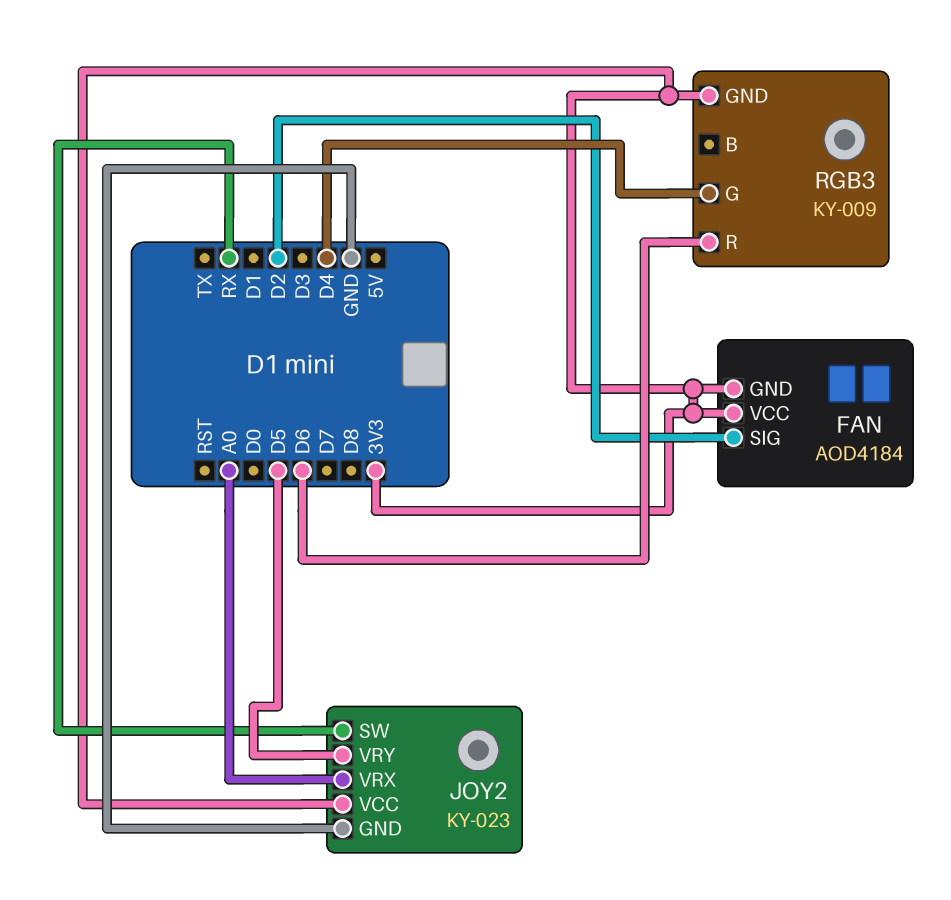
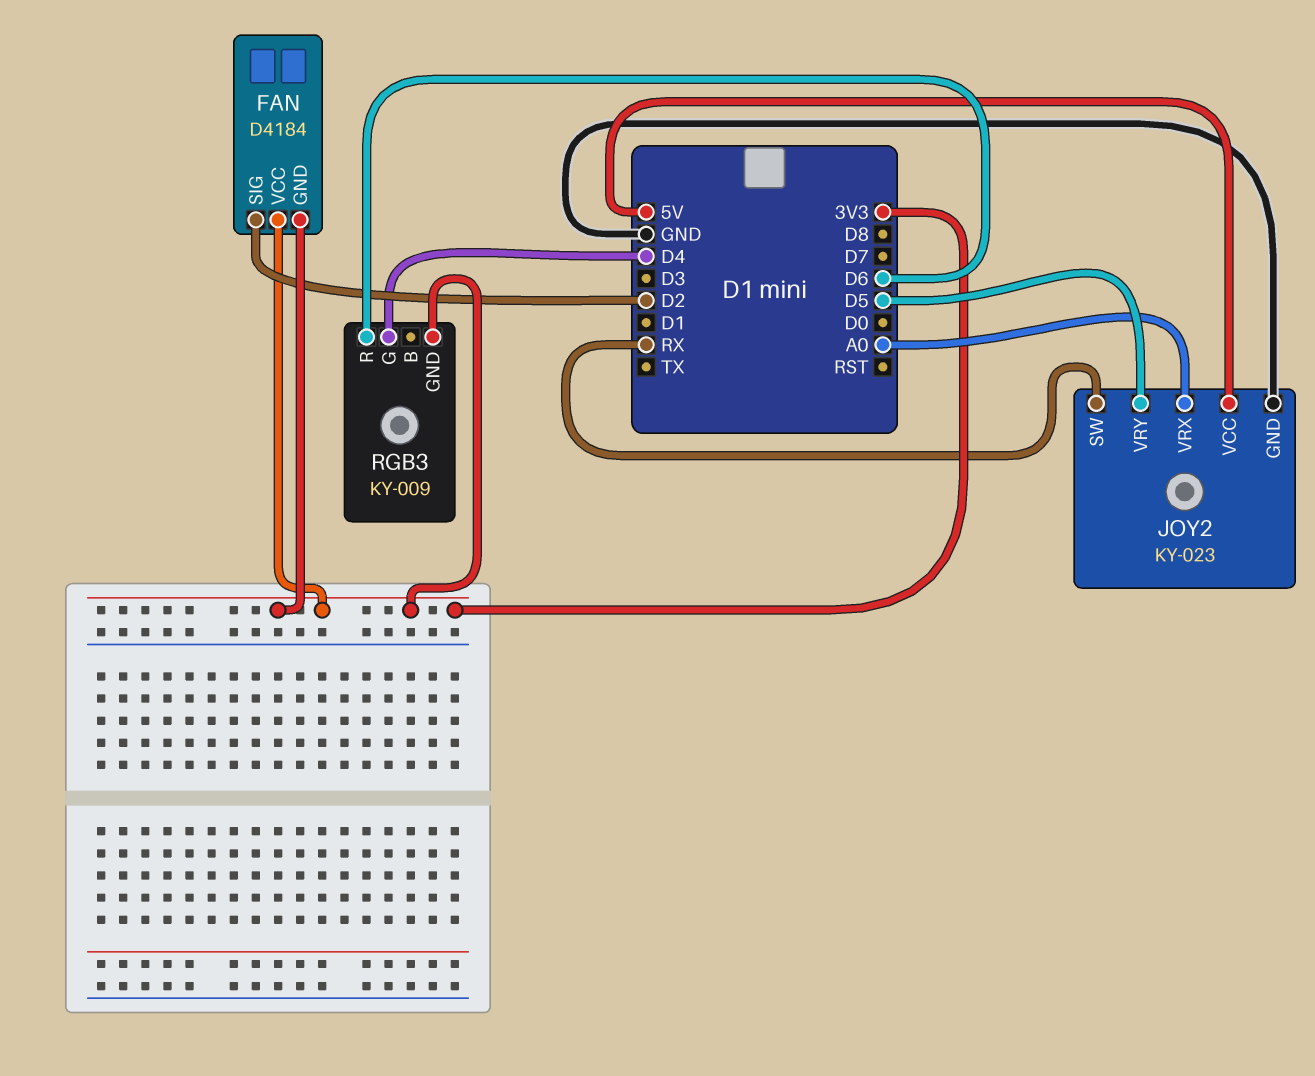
FAN: AOD4184 -> D4184
JOY2 pin VCC: 3V3 -> 5V

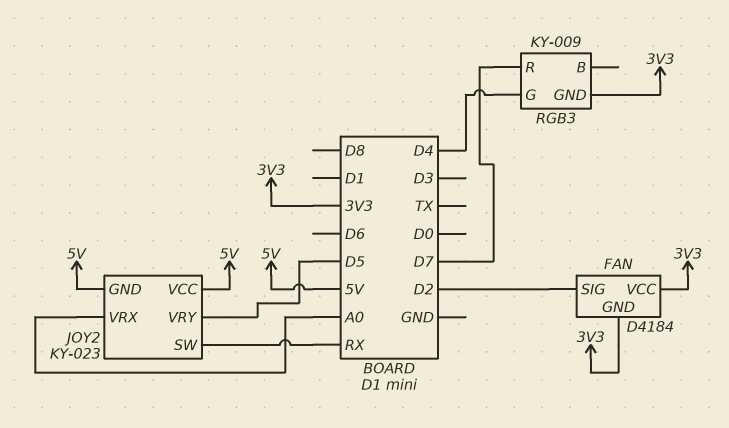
JOY2 pin GND: GND -> 5V
RGB3 pin R: D6 -> D7

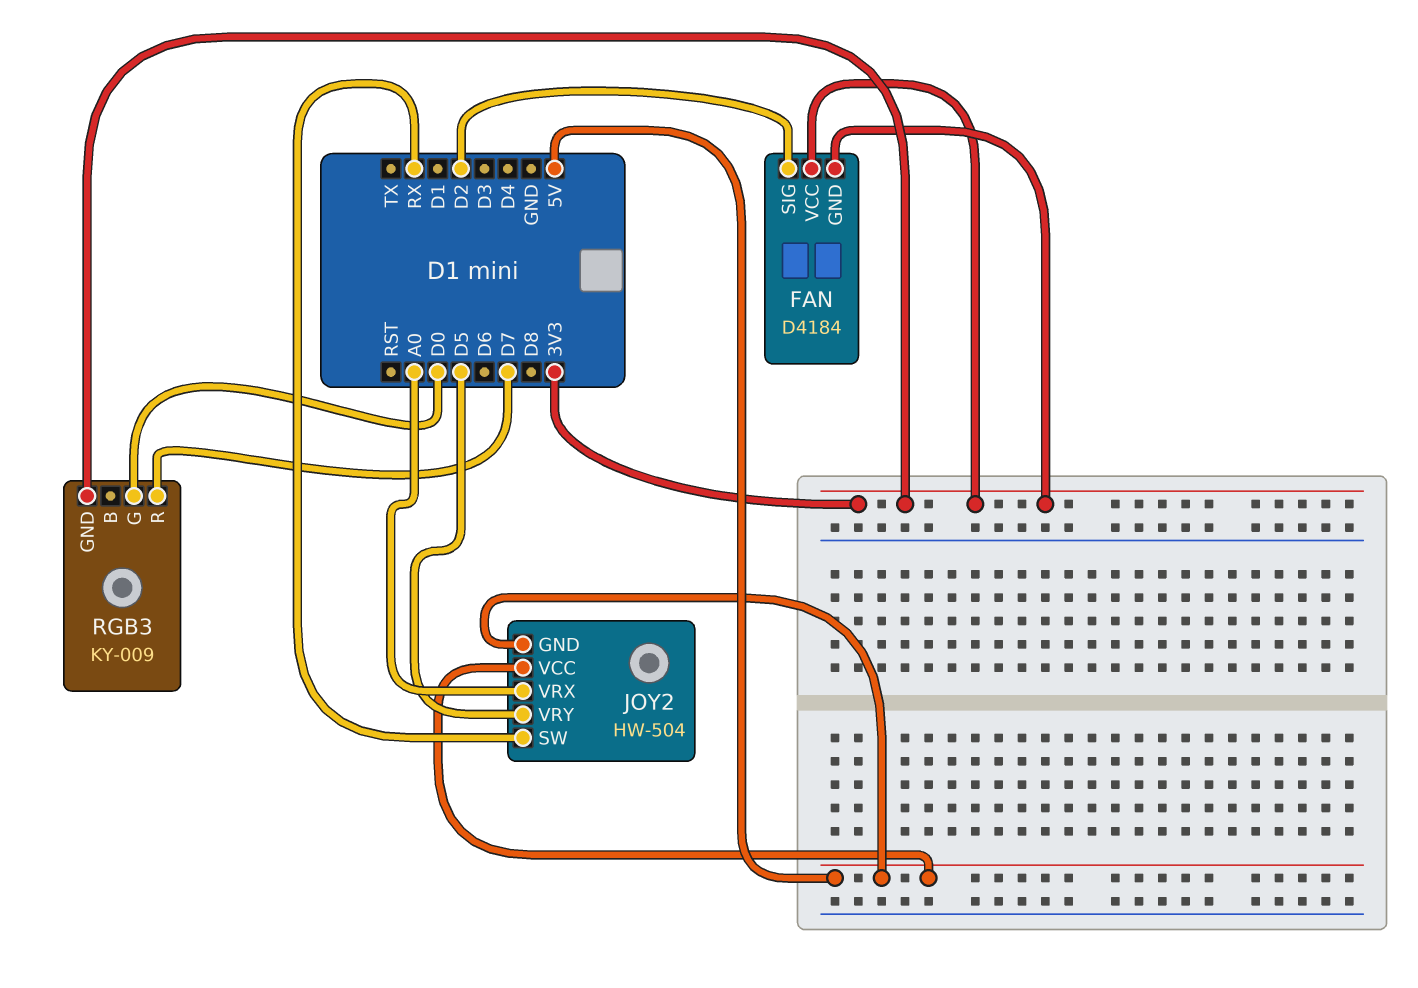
JOY2: KY-023 -> HW-504
RGB3 pin G: D4 -> D0

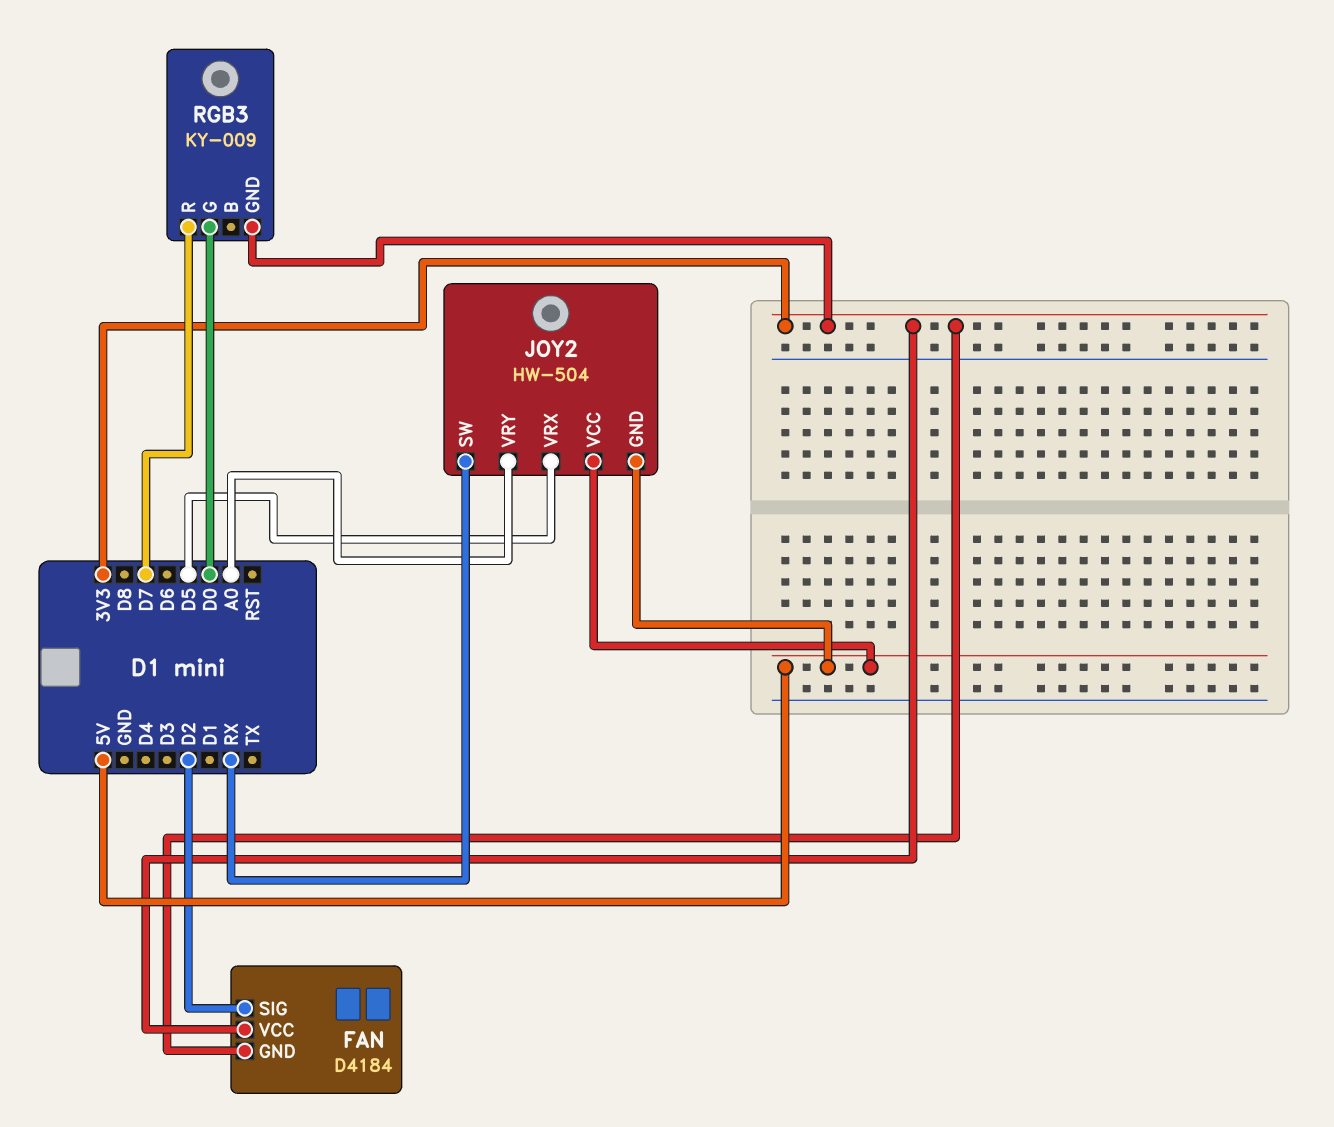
JOY2 pin VRX: A0 -> D5
JOY2 pin VRY: D5 -> A0

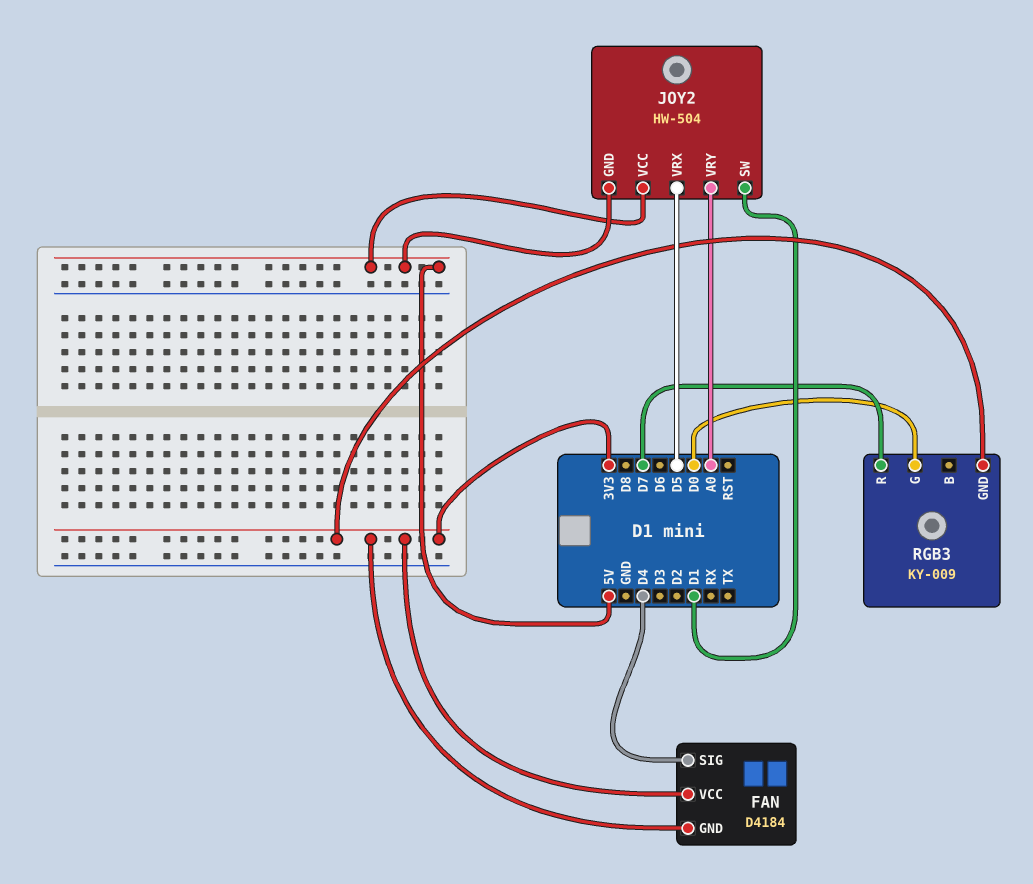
FAN pin SIG: D2 -> D4
JOY2 pin SW: RX -> D1

